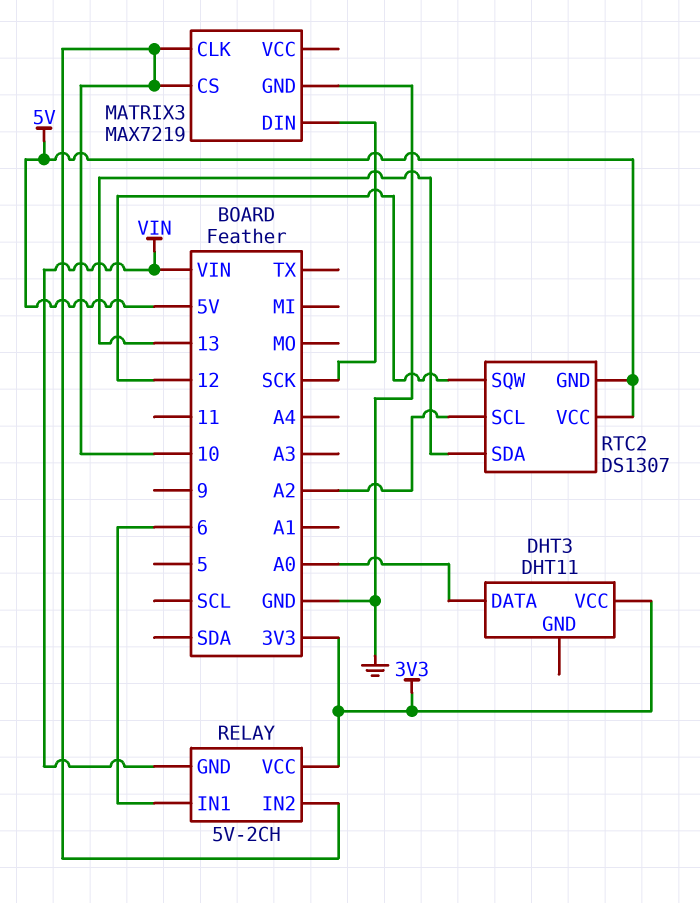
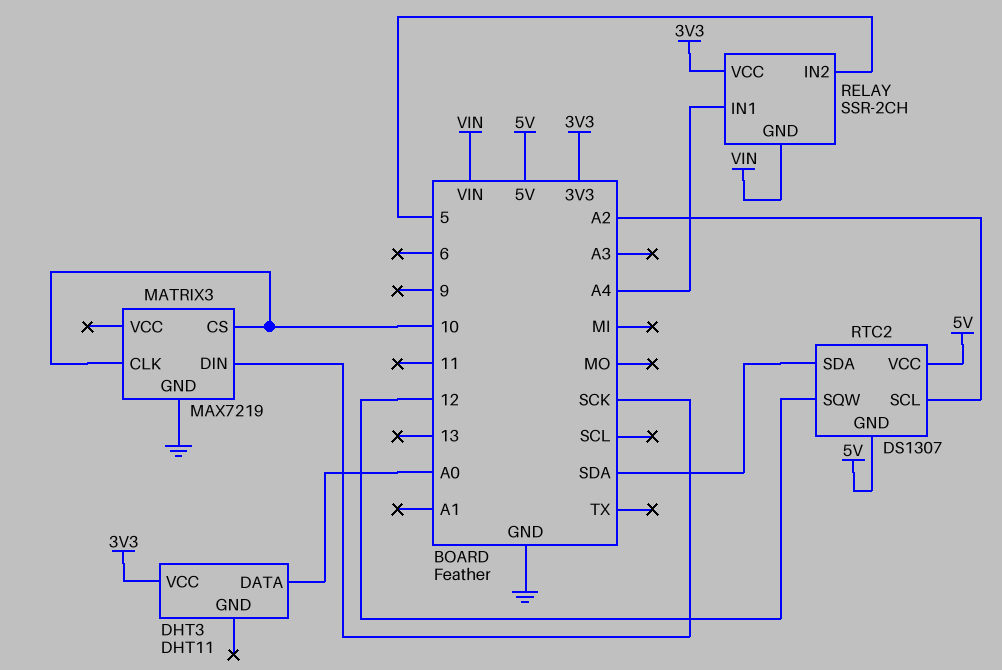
RELAY: 5V-2CH -> SSR-2CH
RELAY pin IN1: 6 -> A4
RELAY pin IN2: 10 -> 5
RTC2 pin SDA: 13 -> SDA

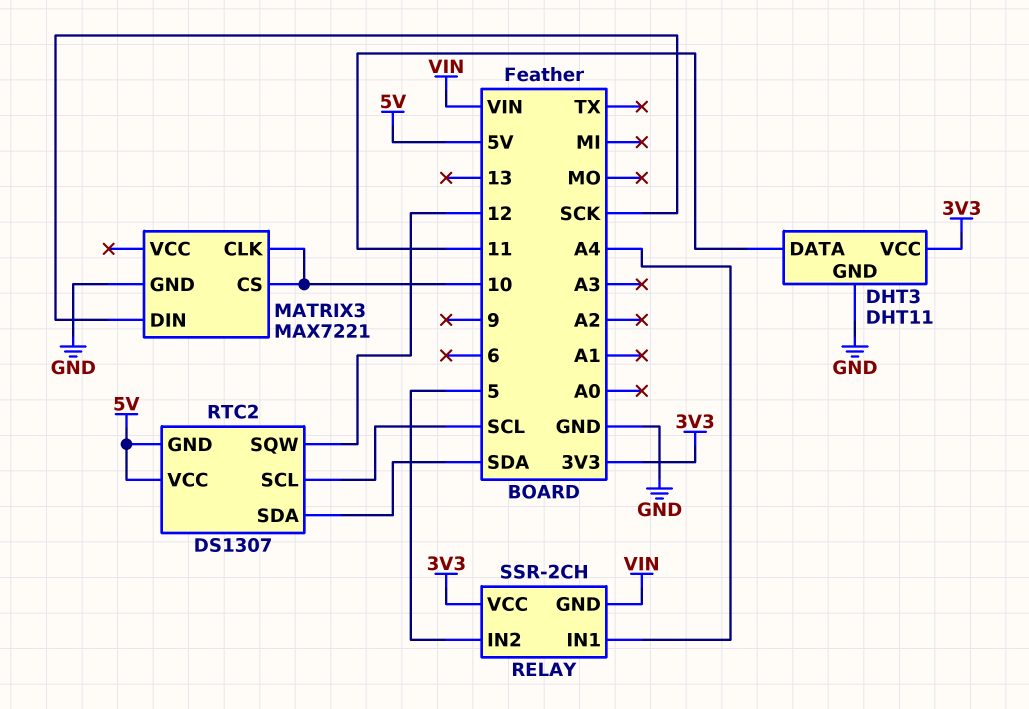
DHT3 pin DATA: A0 -> 11
DHT3 pin GND: none -> GND
MATRIX3: MAX7219 -> MAX7221
RTC2 pin SCL: A2 -> SCL

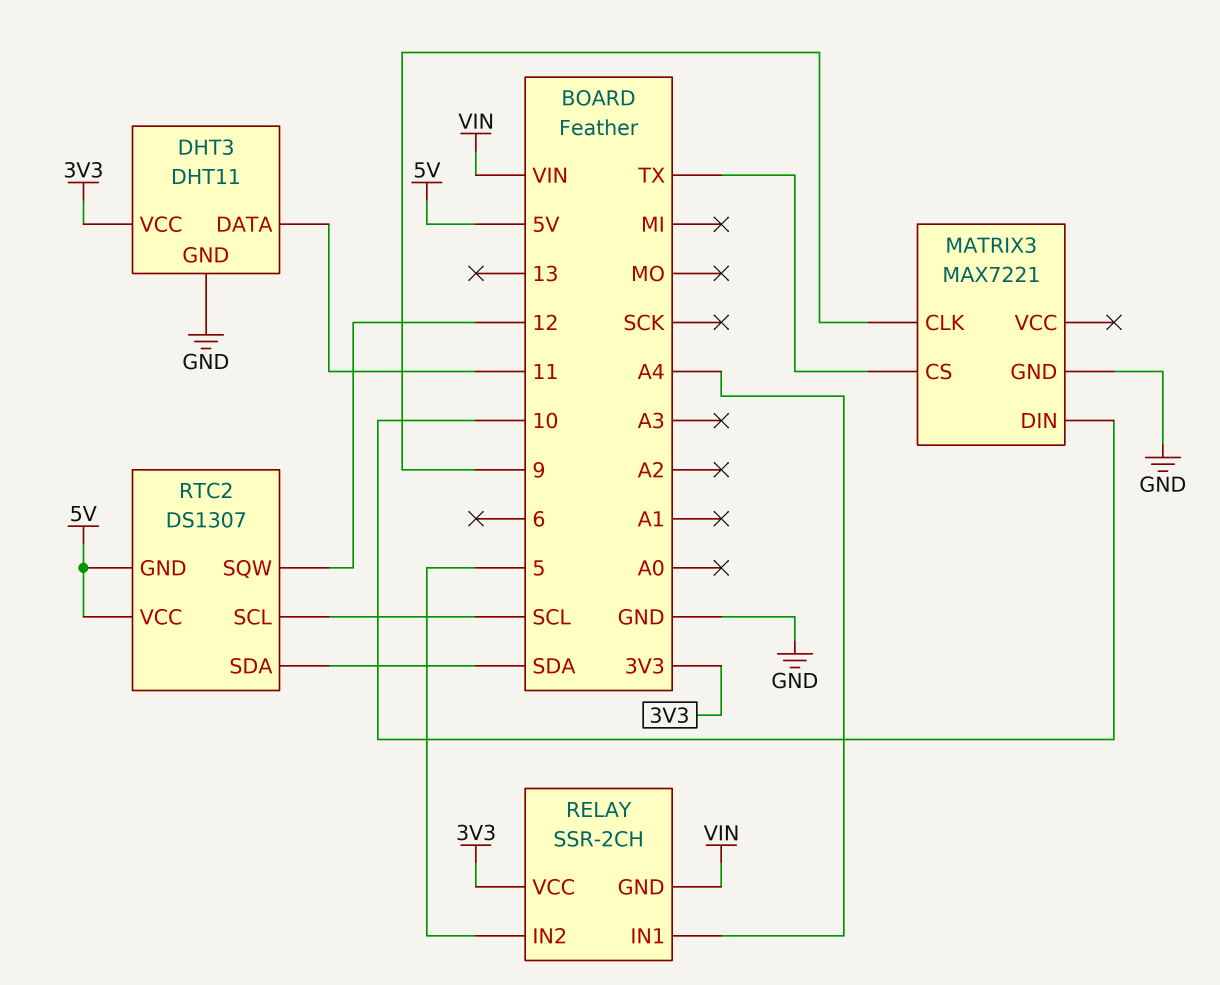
MATRIX3 pin CLK: 10 -> 9
MATRIX3 pin CS: 10 -> TX
MATRIX3 pin DIN: SCK -> 10

